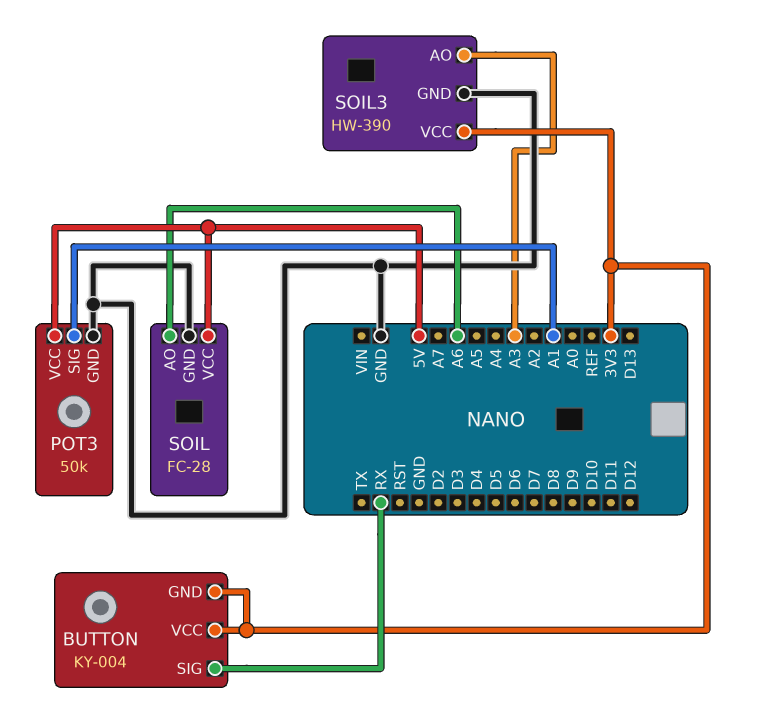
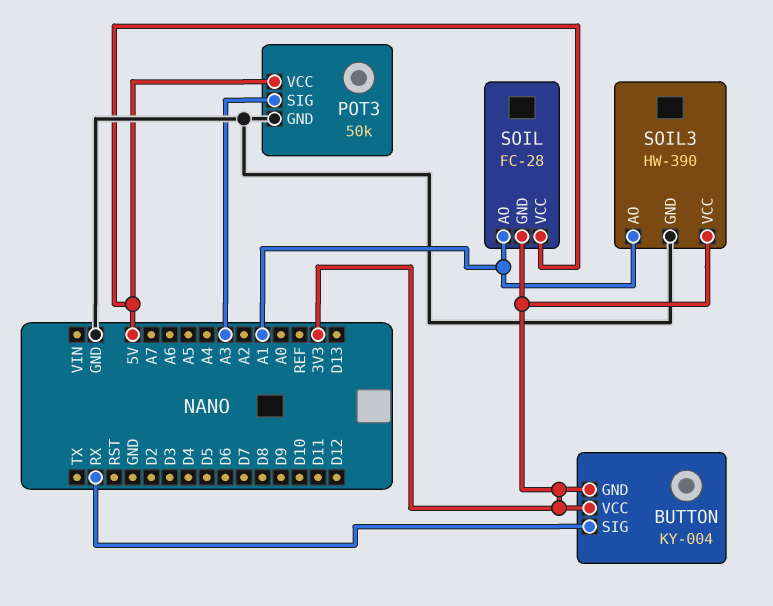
POT3 pin SIG: A1 -> A3
SOIL pin AO: A6 -> A1
SOIL pin GND: GND -> 3V3
SOIL3 pin AO: A3 -> A1

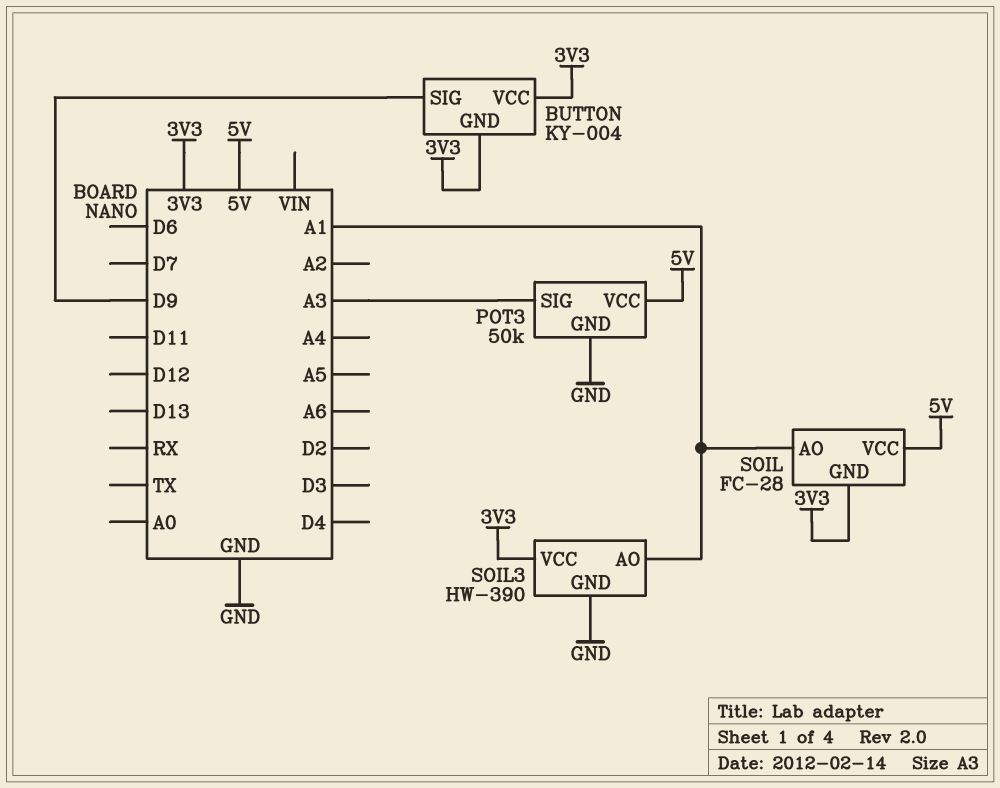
BUTTON pin SIG: RX -> D9

